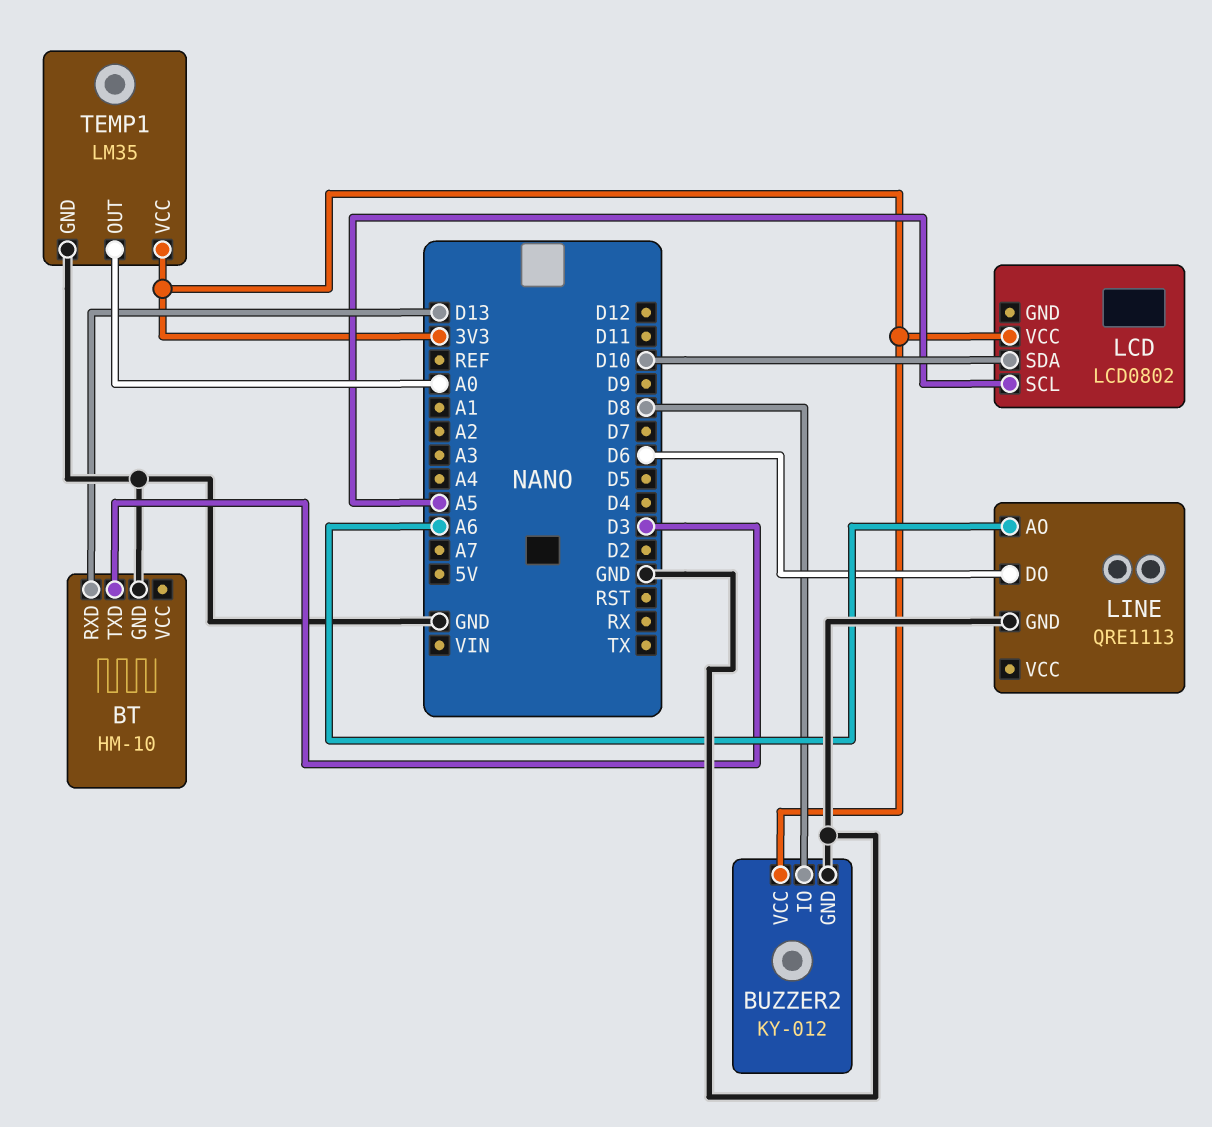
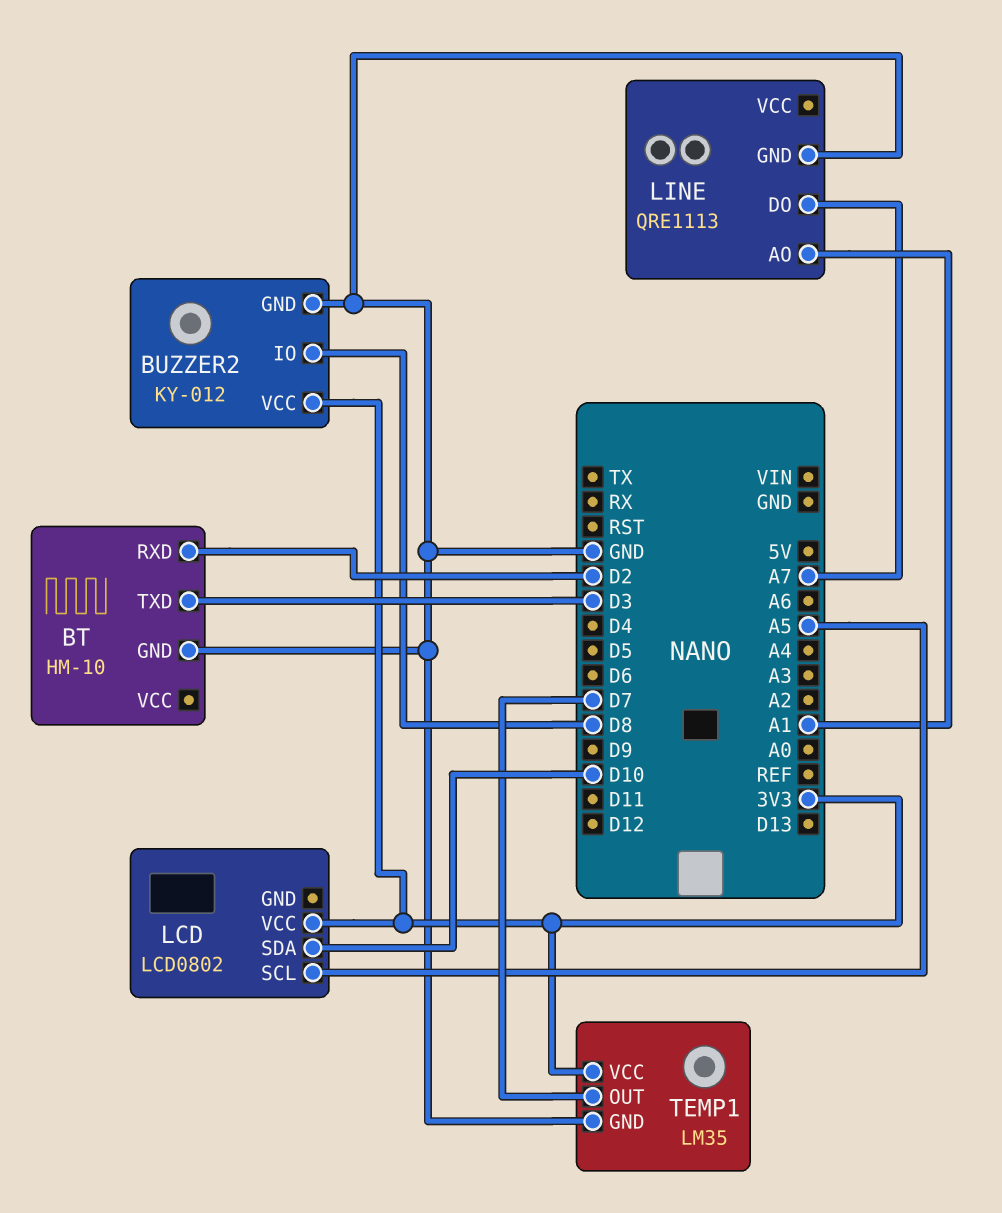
BT pin RXD: D13 -> D2
LINE pin AO: A6 -> A1
LINE pin DO: D6 -> A7
TEMP1 pin OUT: A0 -> D7

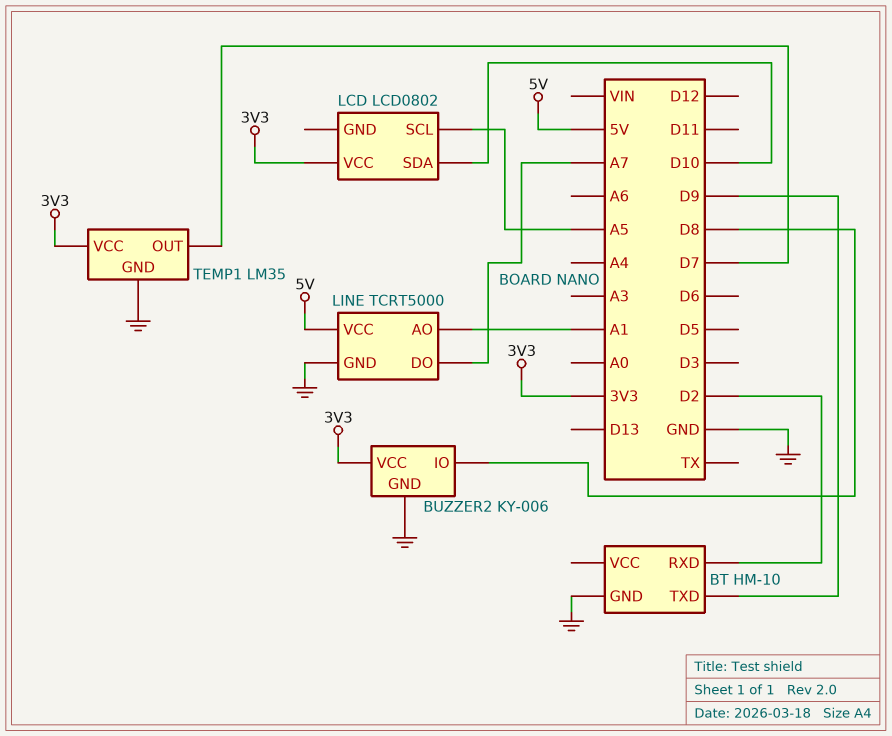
BT pin TXD: D3 -> D9
BUZZER2: KY-012 -> KY-006
LINE: QRE1113 -> TCRT5000
LINE pin VCC: none -> 5V

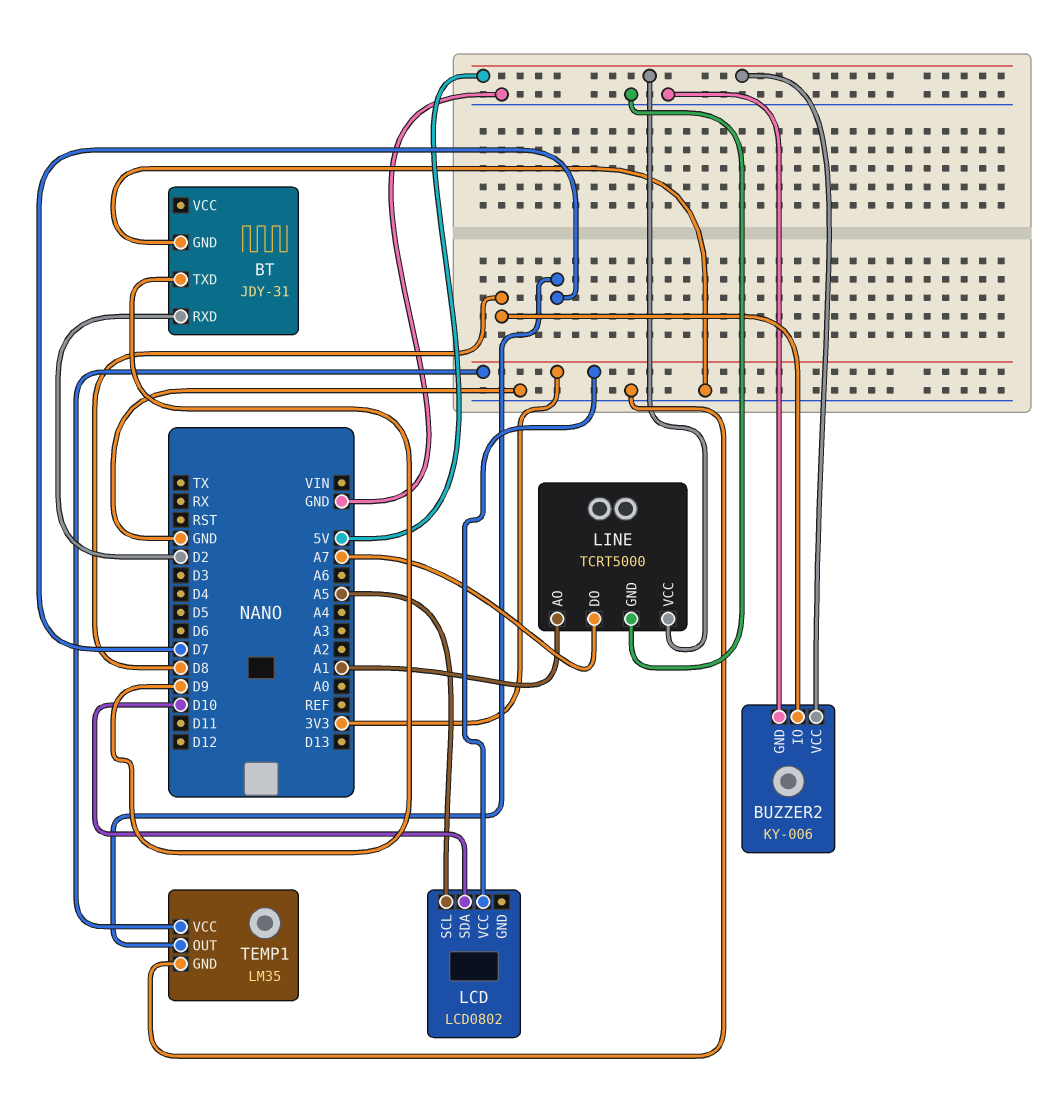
BT: HM-10 -> JDY-31
BUZZER2 pin VCC: 3V3 -> 5V

